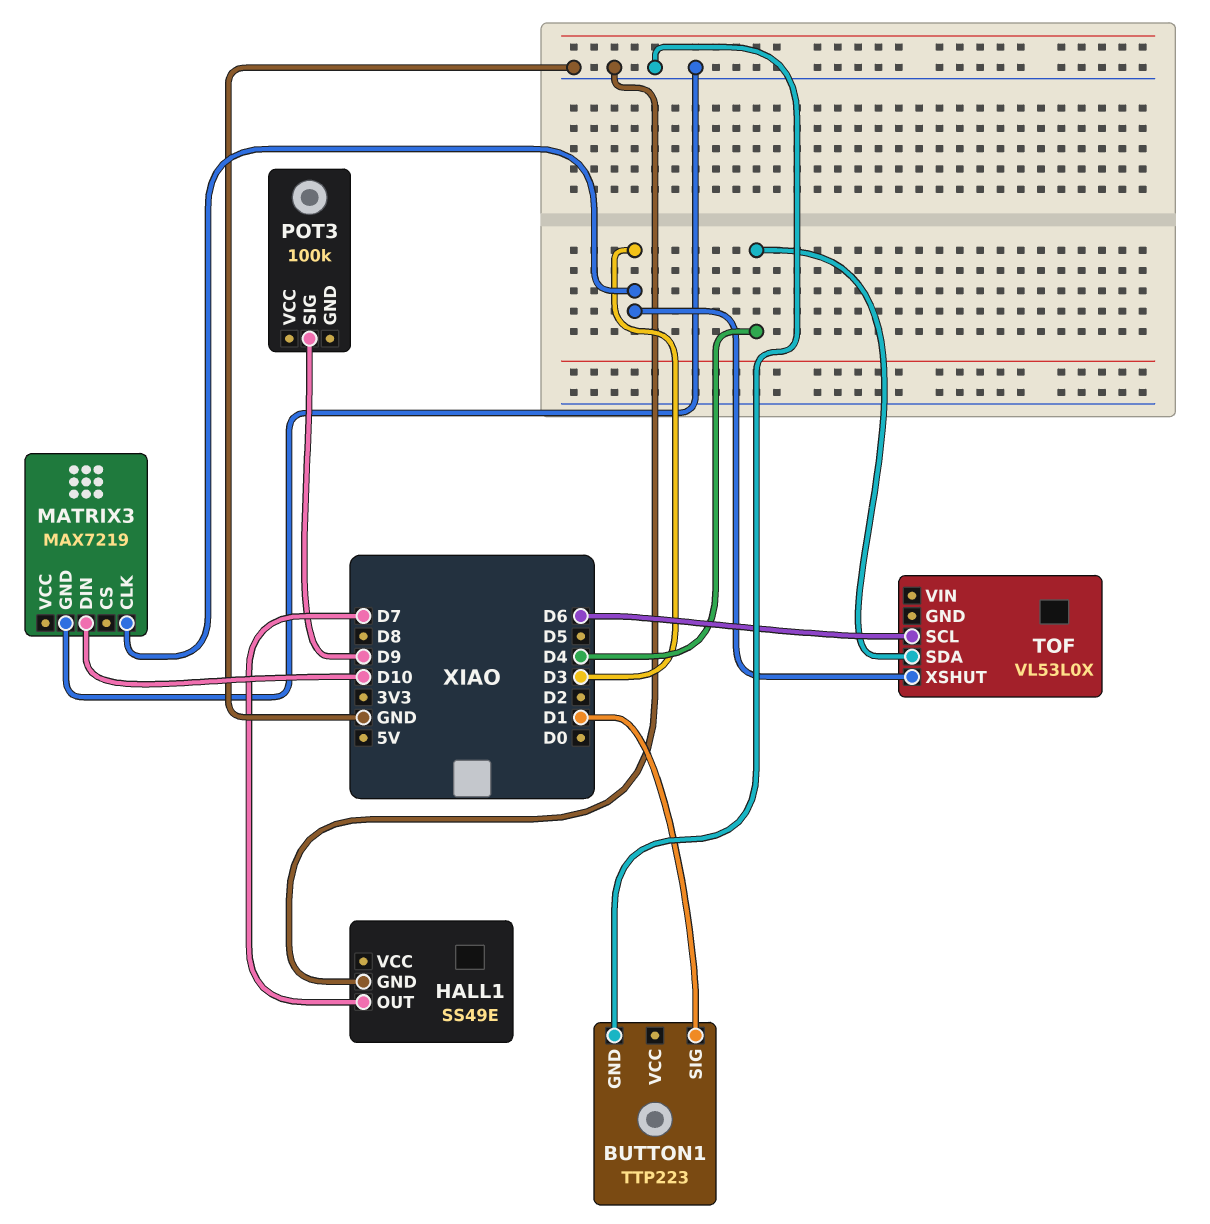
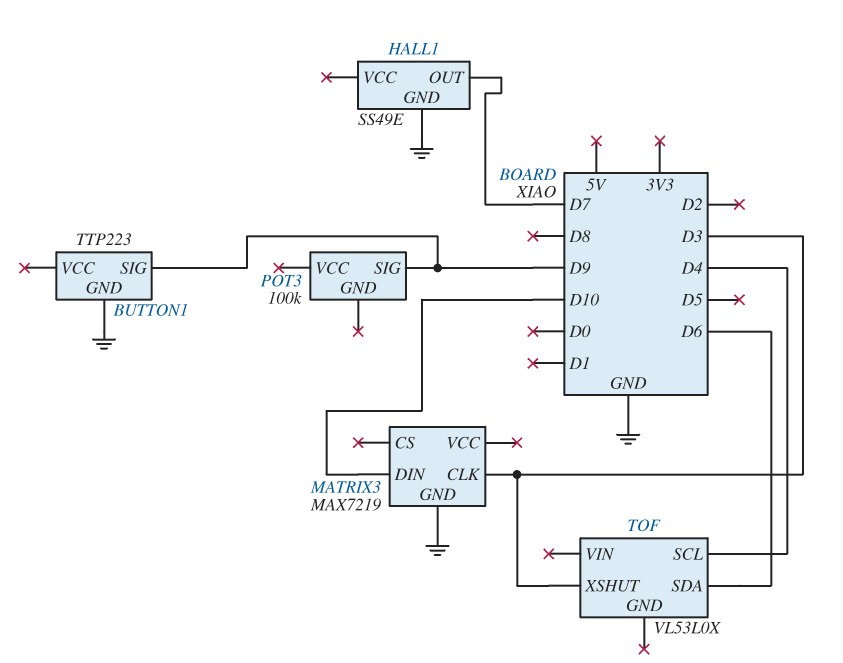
BUTTON1 pin SIG: D1 -> D9
TOF pin SCL: D6 -> D4
TOF pin SDA: D4 -> D6

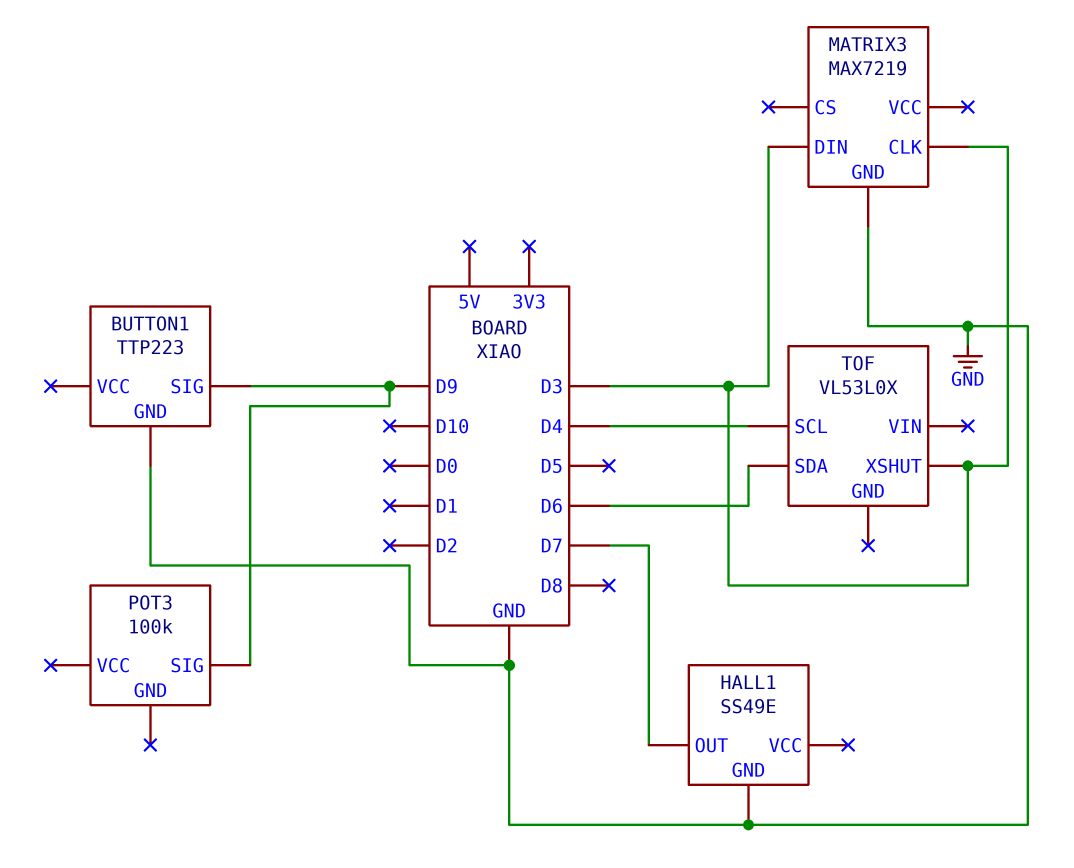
MATRIX3 pin DIN: D10 -> D3

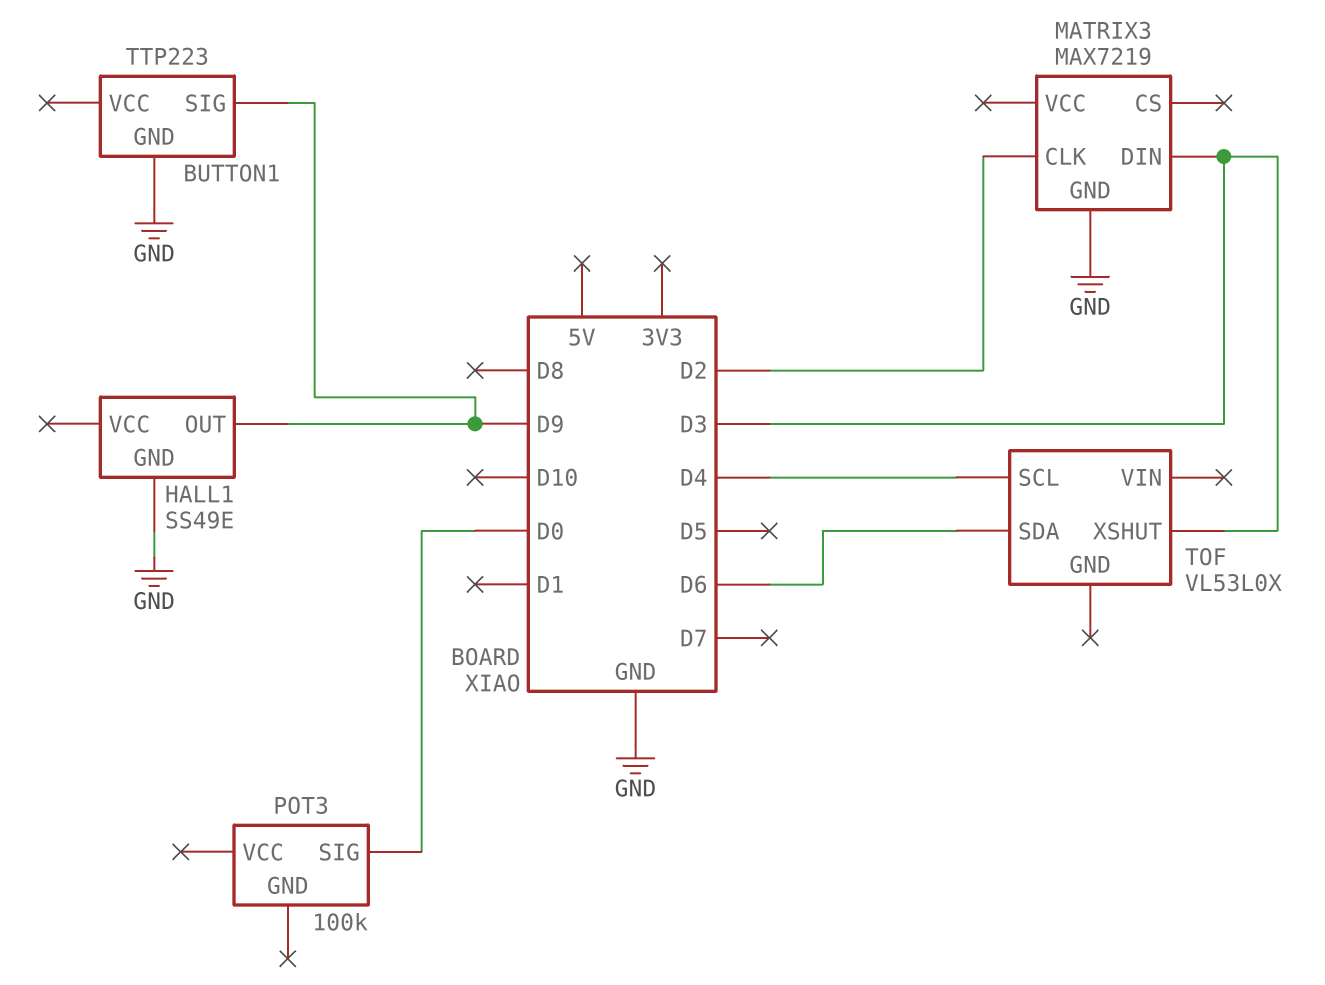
HALL1 pin OUT: D7 -> D9
MATRIX3 pin CLK: D3 -> D2
POT3 pin SIG: D9 -> D0

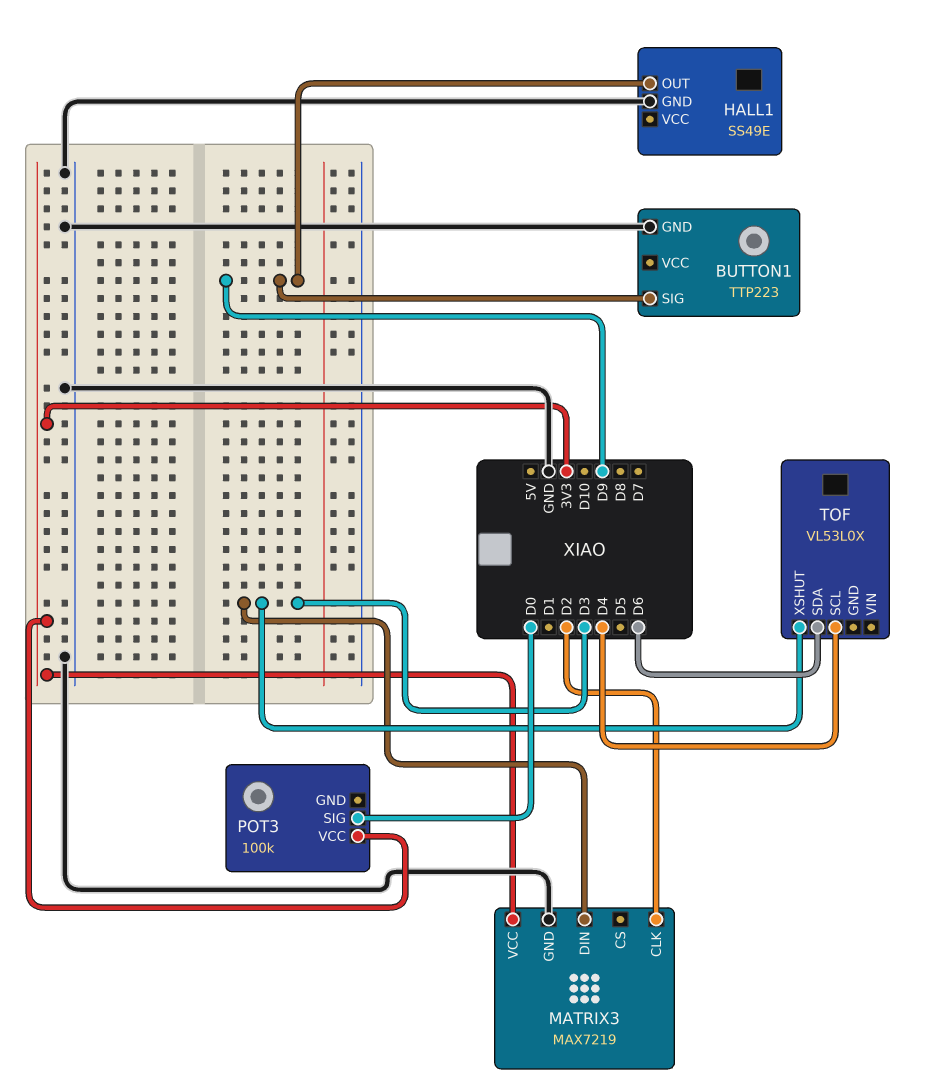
MATRIX3 pin VCC: none -> 3V3
POT3 pin VCC: none -> 3V3

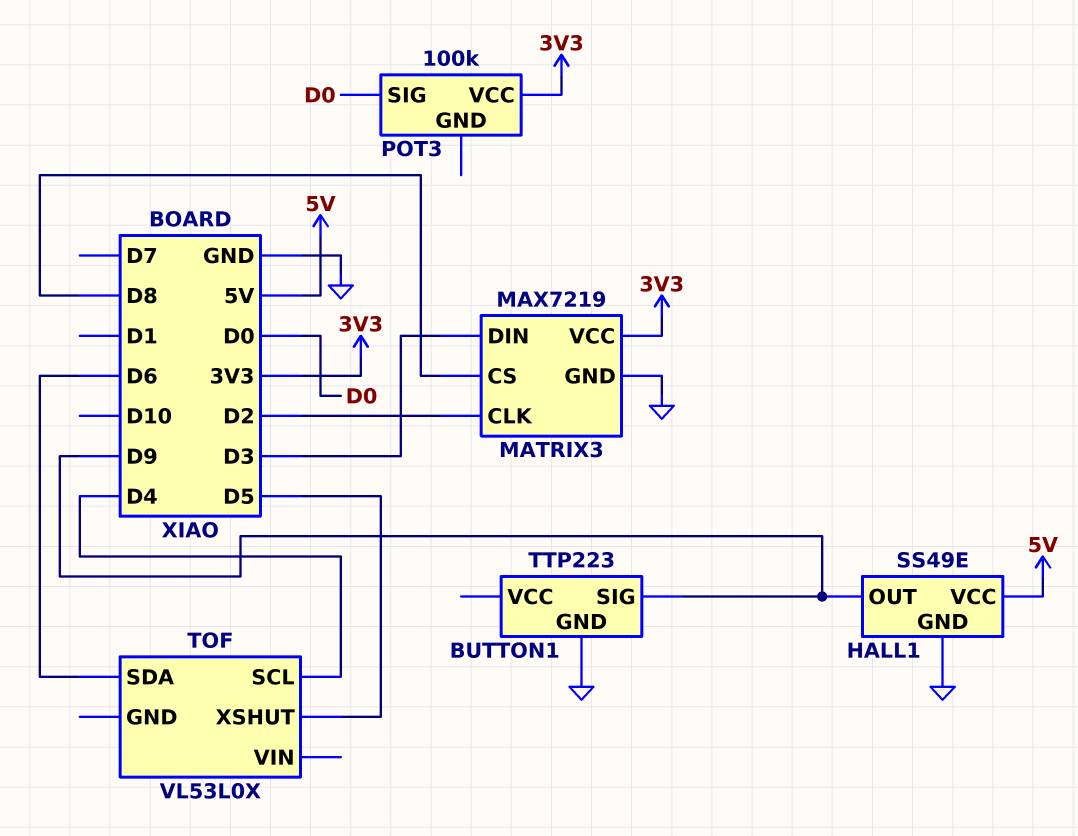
HALL1 pin VCC: none -> 5V
MATRIX3 pin CS: none -> D8
TOF pin XSHUT: D3 -> D5

